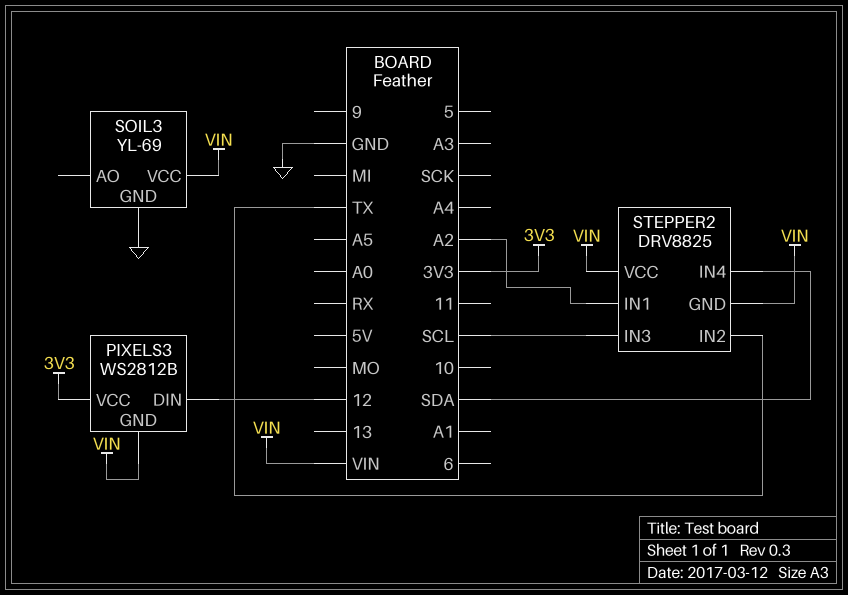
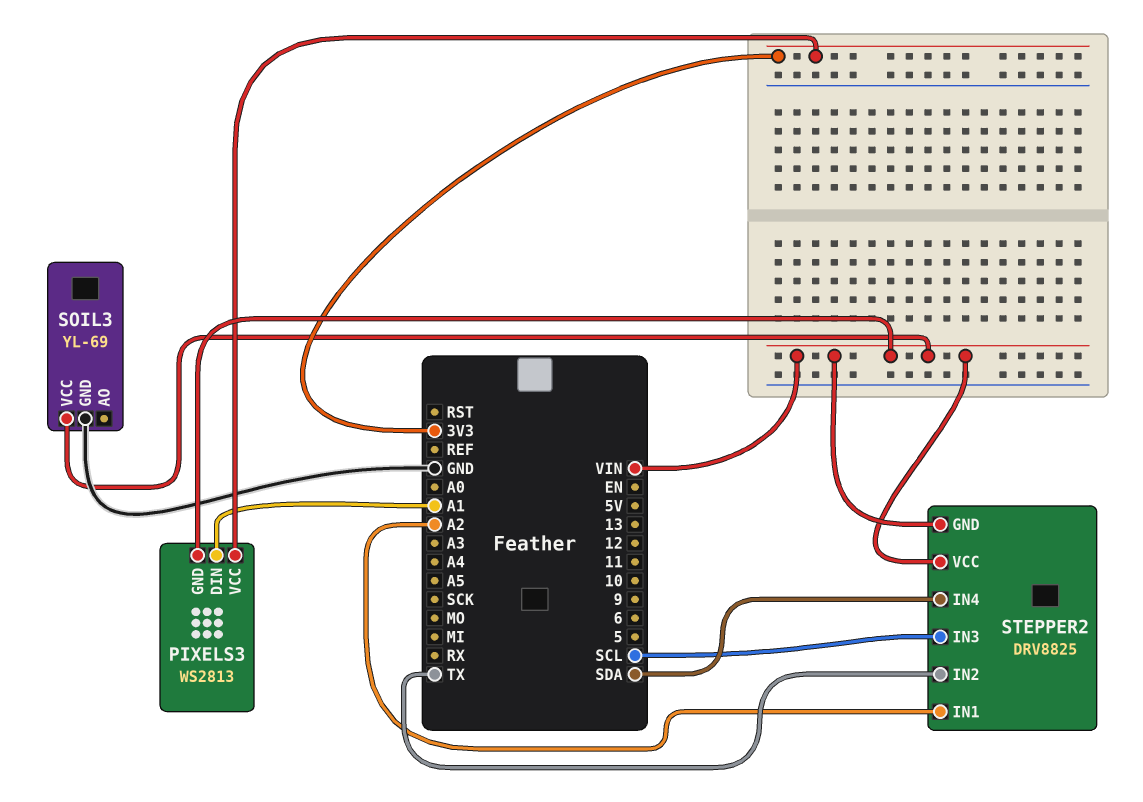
PIXELS3: WS2812B -> WS2813
PIXELS3 pin DIN: 12 -> A1

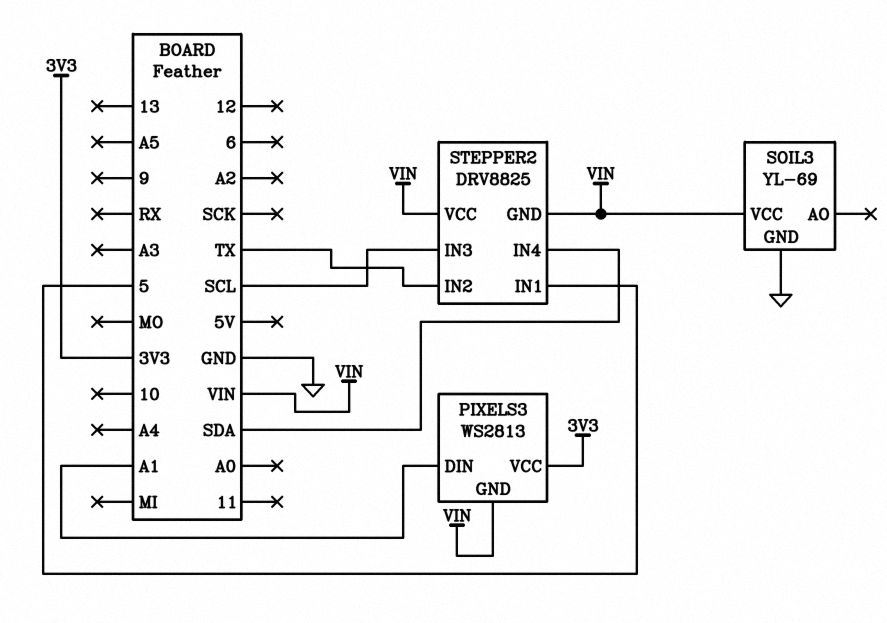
STEPPER2 pin IN1: A2 -> 5

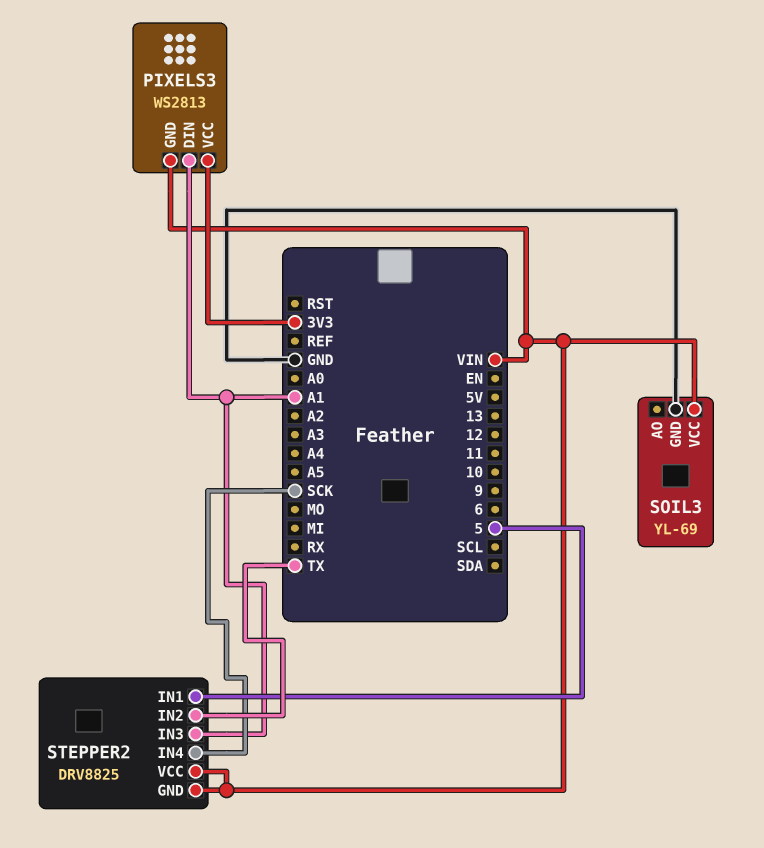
STEPPER2 pin IN3: SCL -> A1
STEPPER2 pin IN4: SDA -> SCK

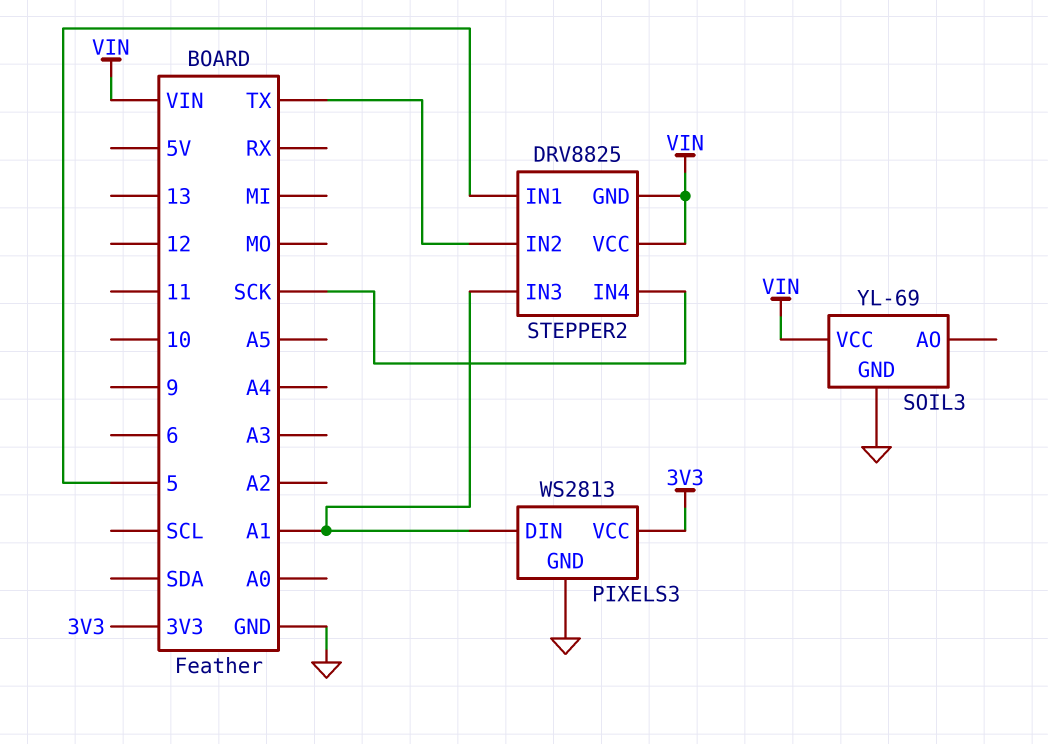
PIXELS3 pin GND: VIN -> GND

